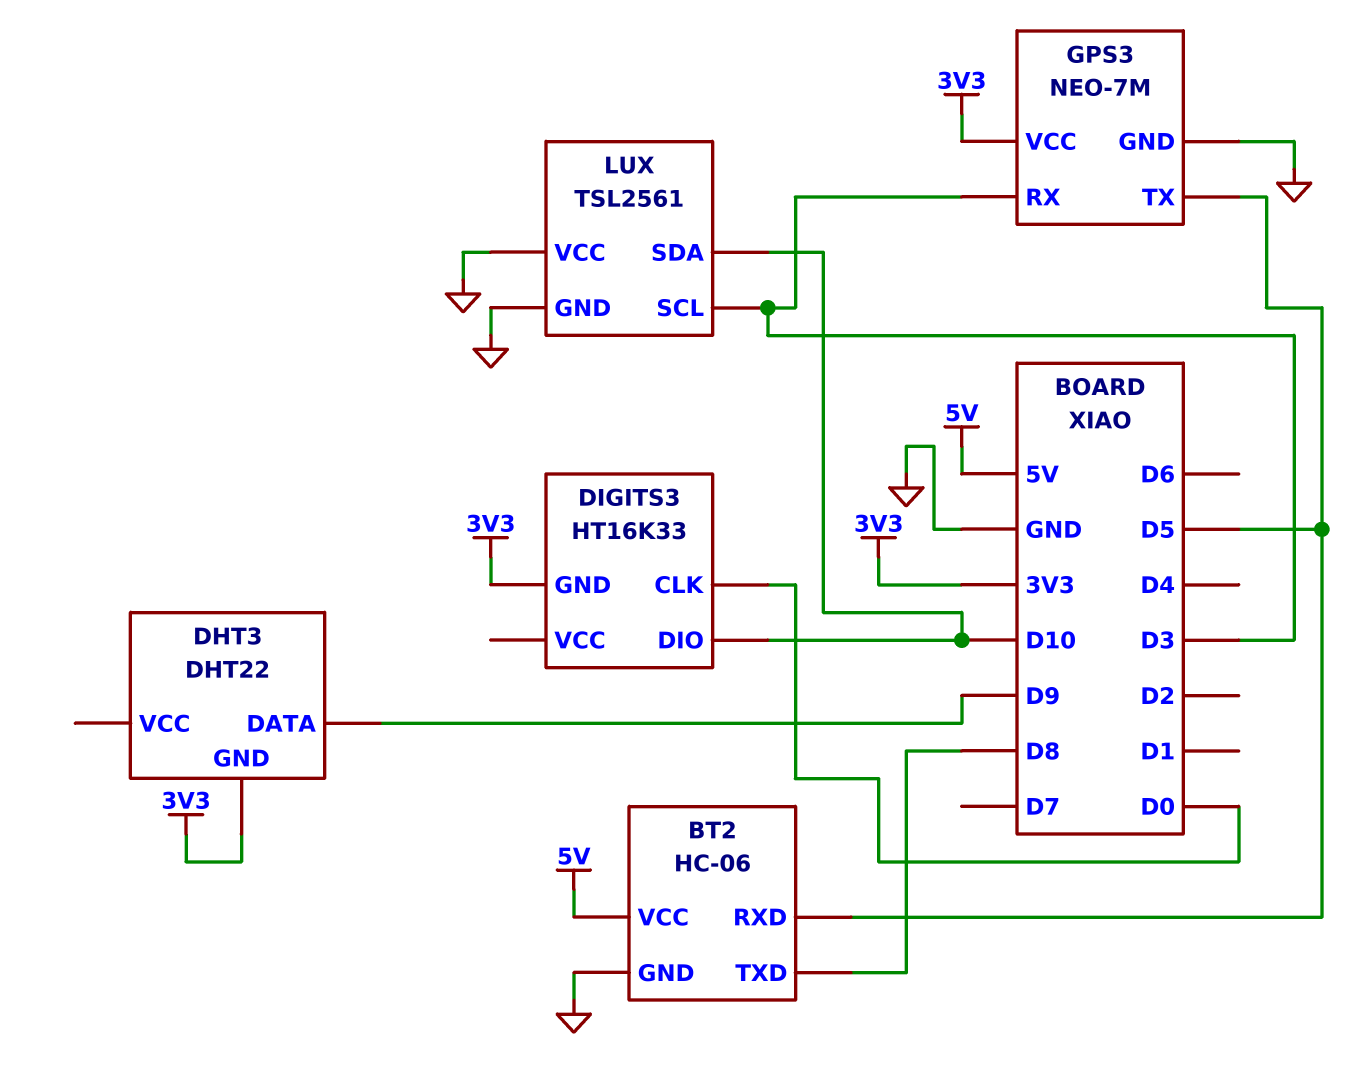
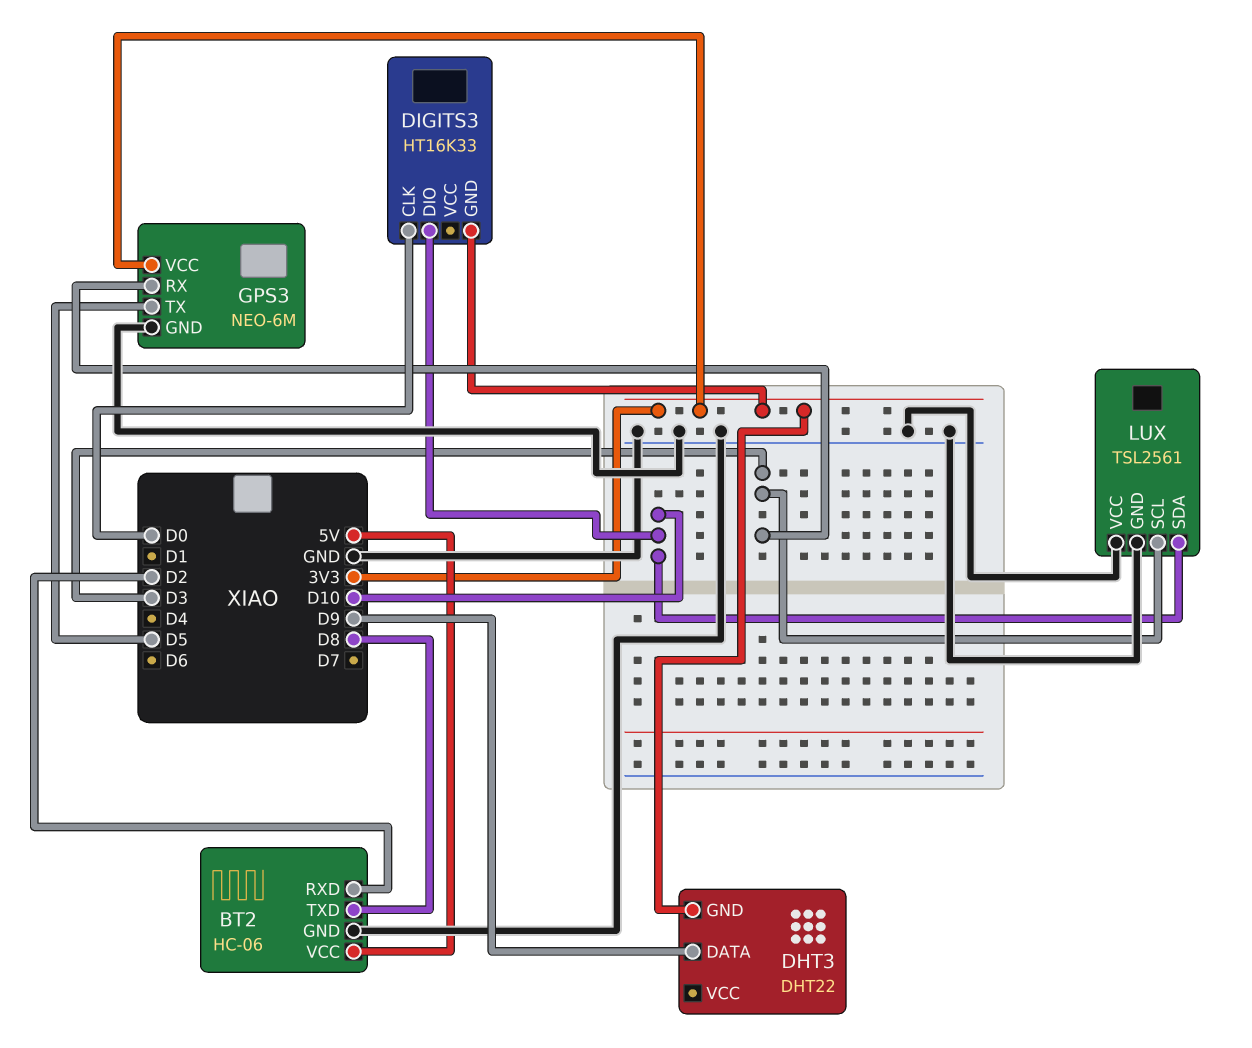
BT2 pin RXD: D5 -> D2
GPS3: NEO-7M -> NEO-6M

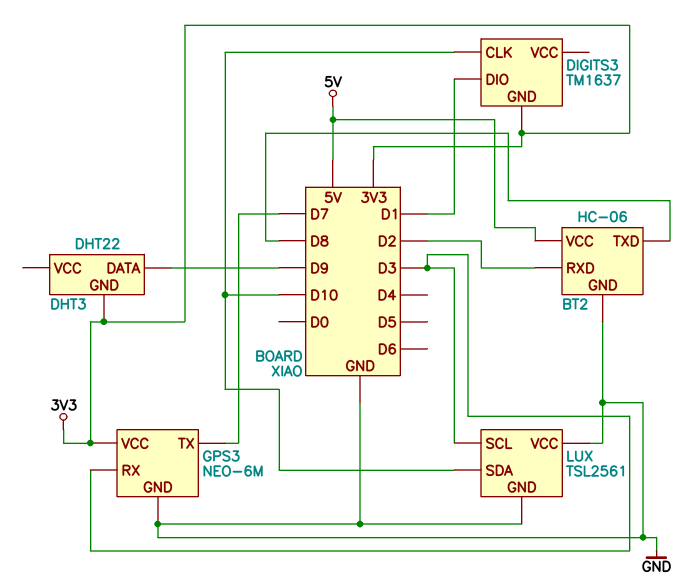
DIGITS3: HT16K33 -> TM1637
DIGITS3 pin CLK: D0 -> D10
DIGITS3 pin DIO: D10 -> D1
GPS3 pin TX: D5 -> D7

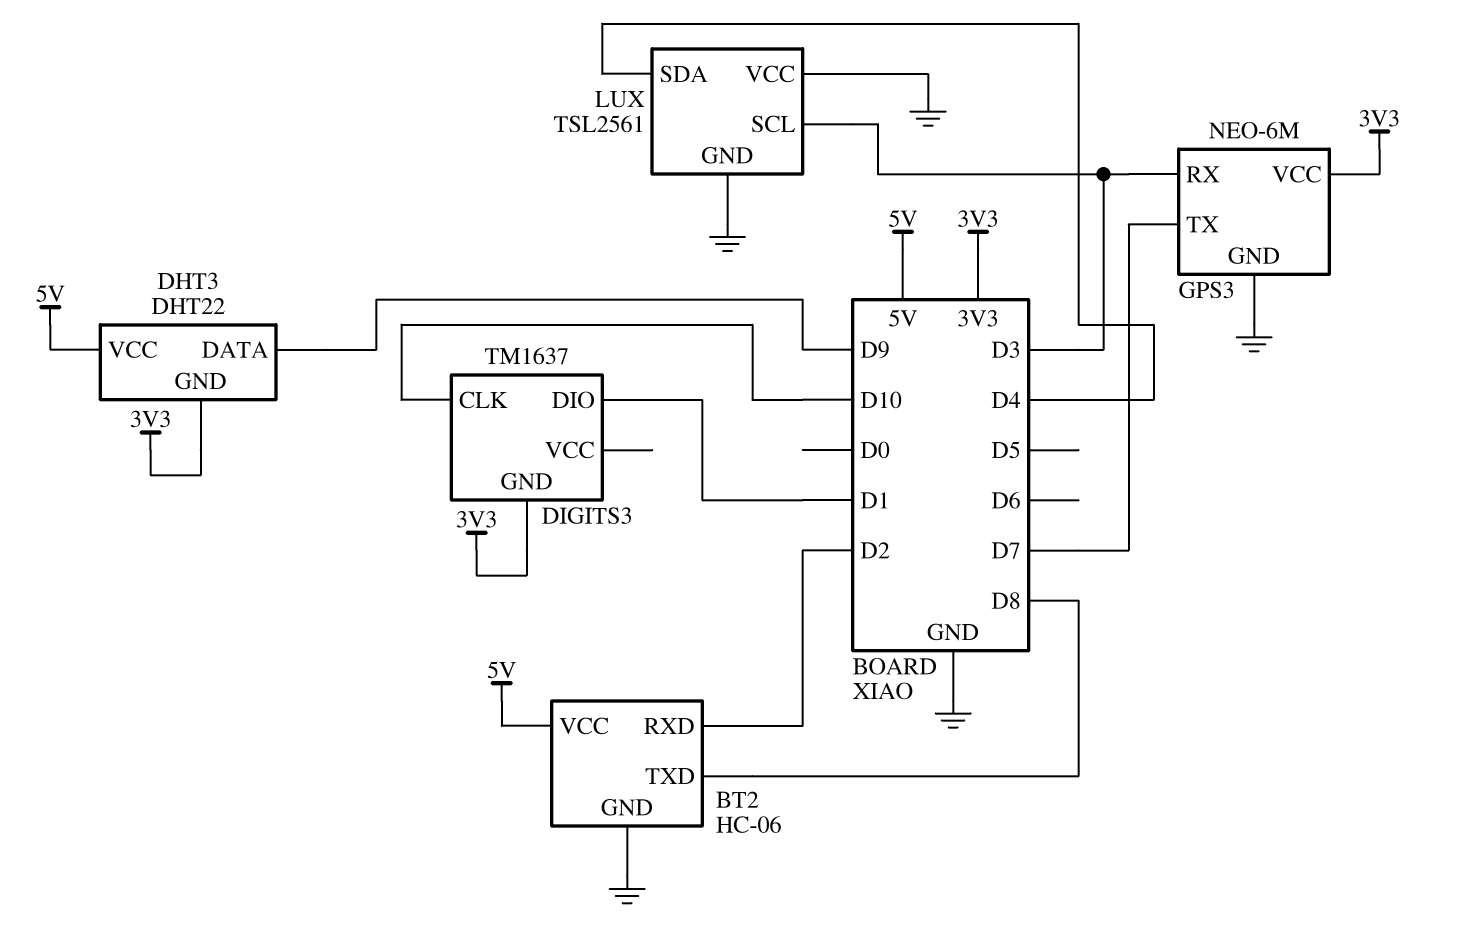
DHT3 pin VCC: none -> 5V
LUX pin SDA: D10 -> D4

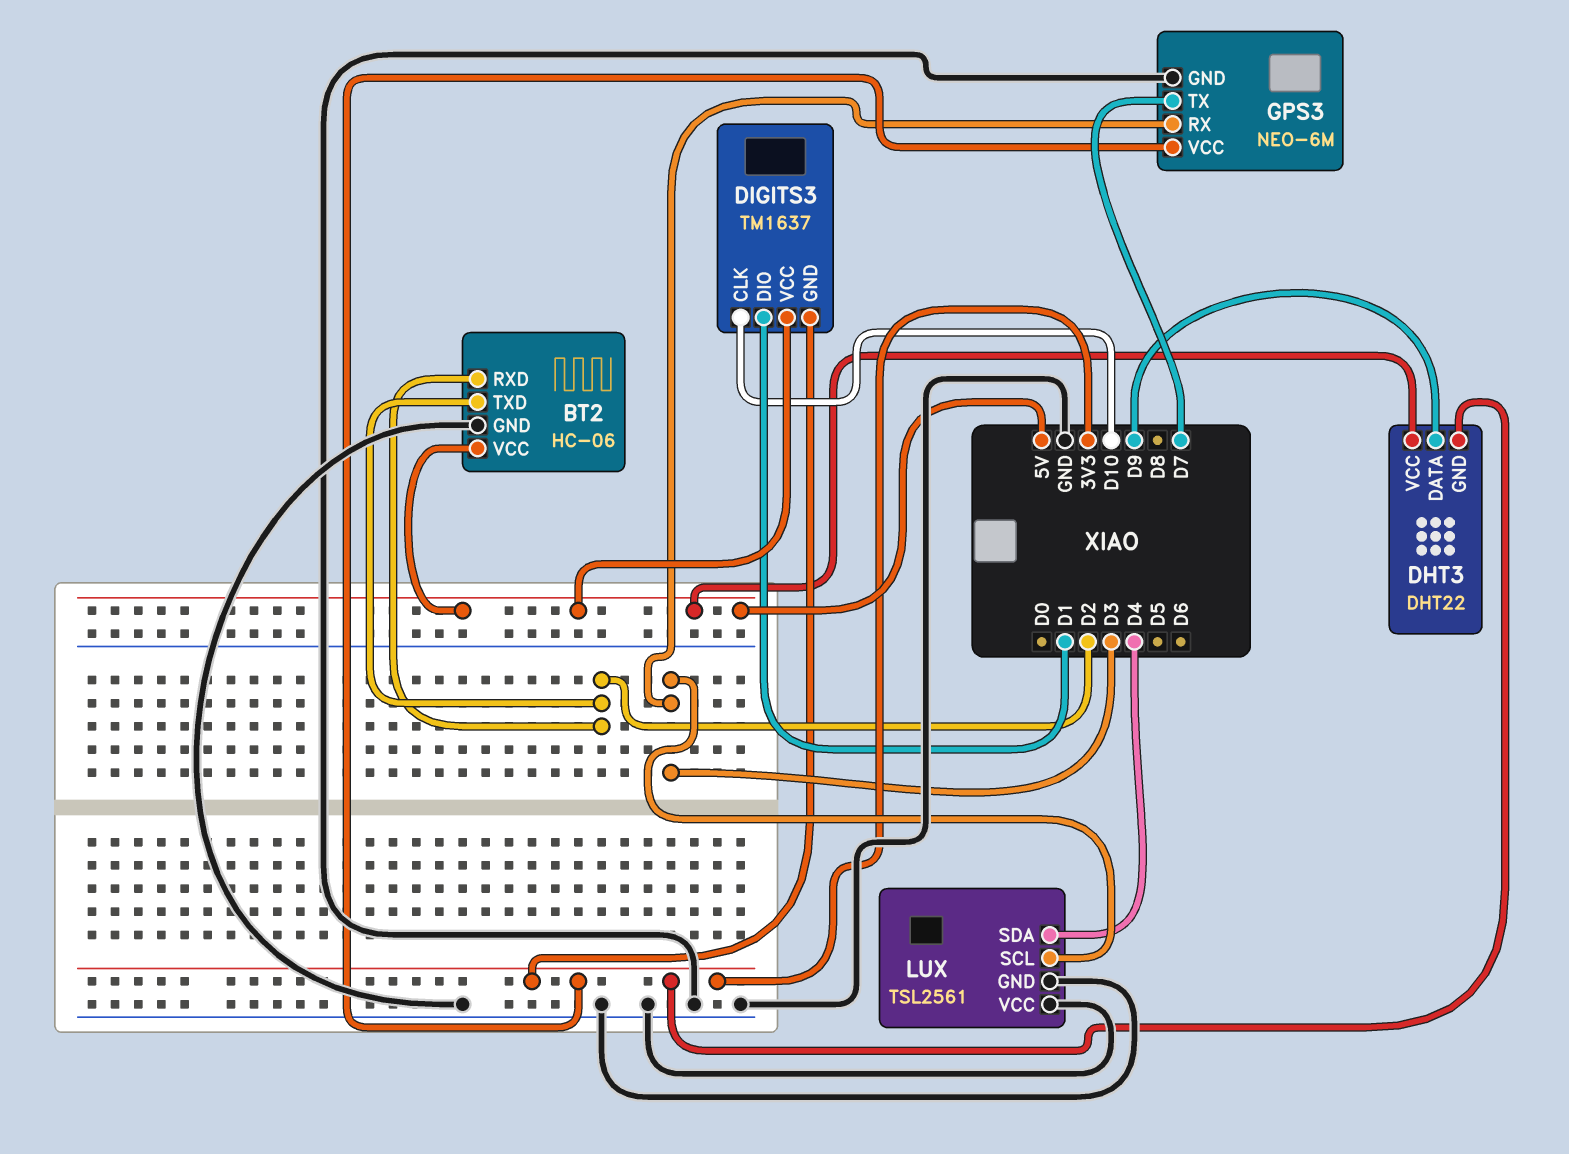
BT2 pin TXD: D8 -> D2
DIGITS3 pin VCC: none -> 5V

